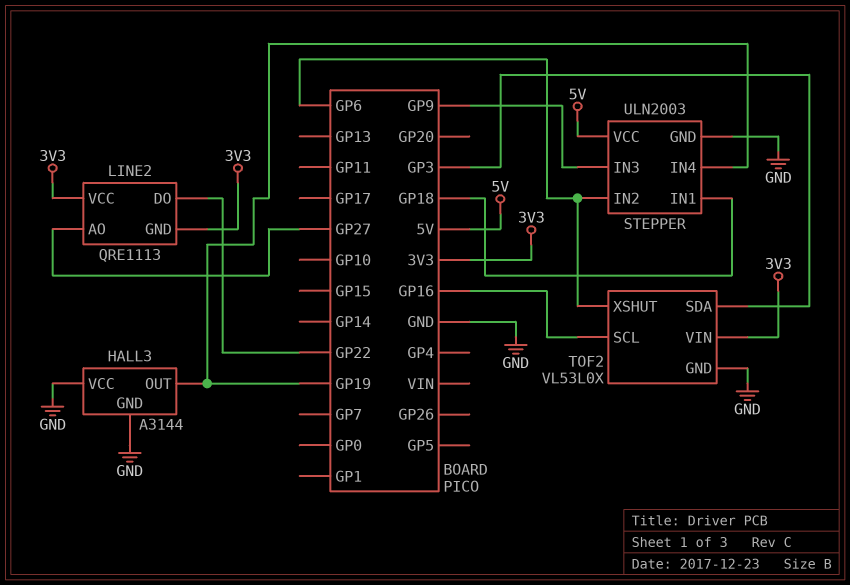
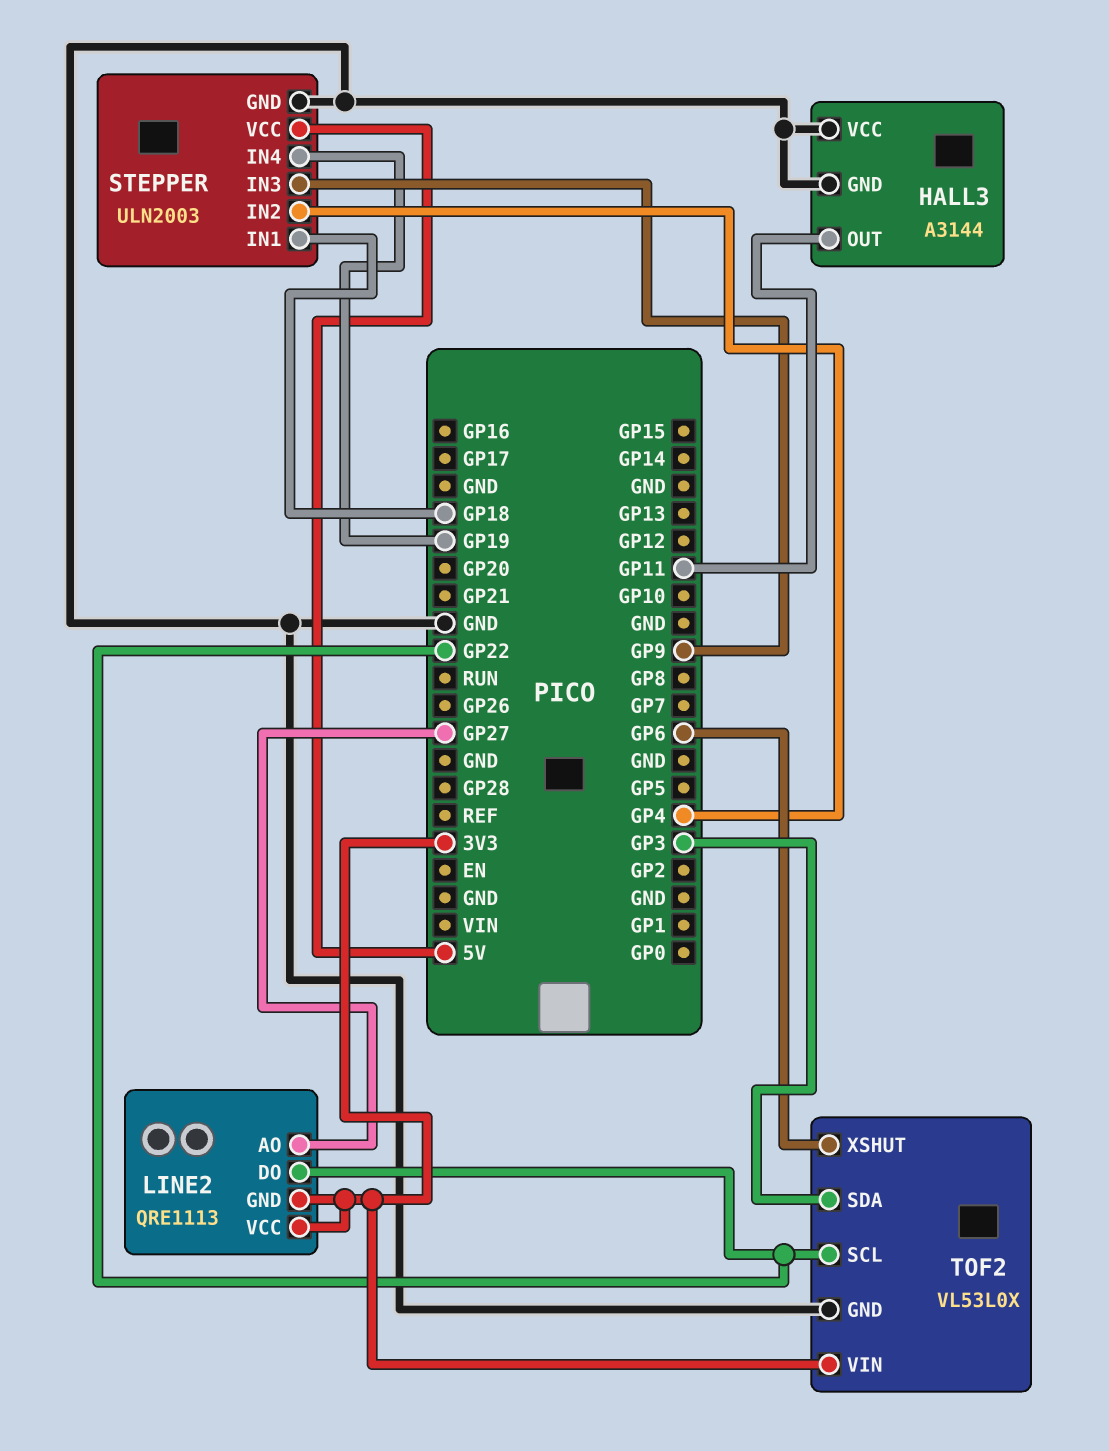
HALL3 pin OUT: GP19 -> GP11
STEPPER pin IN2: GP6 -> GP4
TOF2 pin SCL: GP16 -> GP22

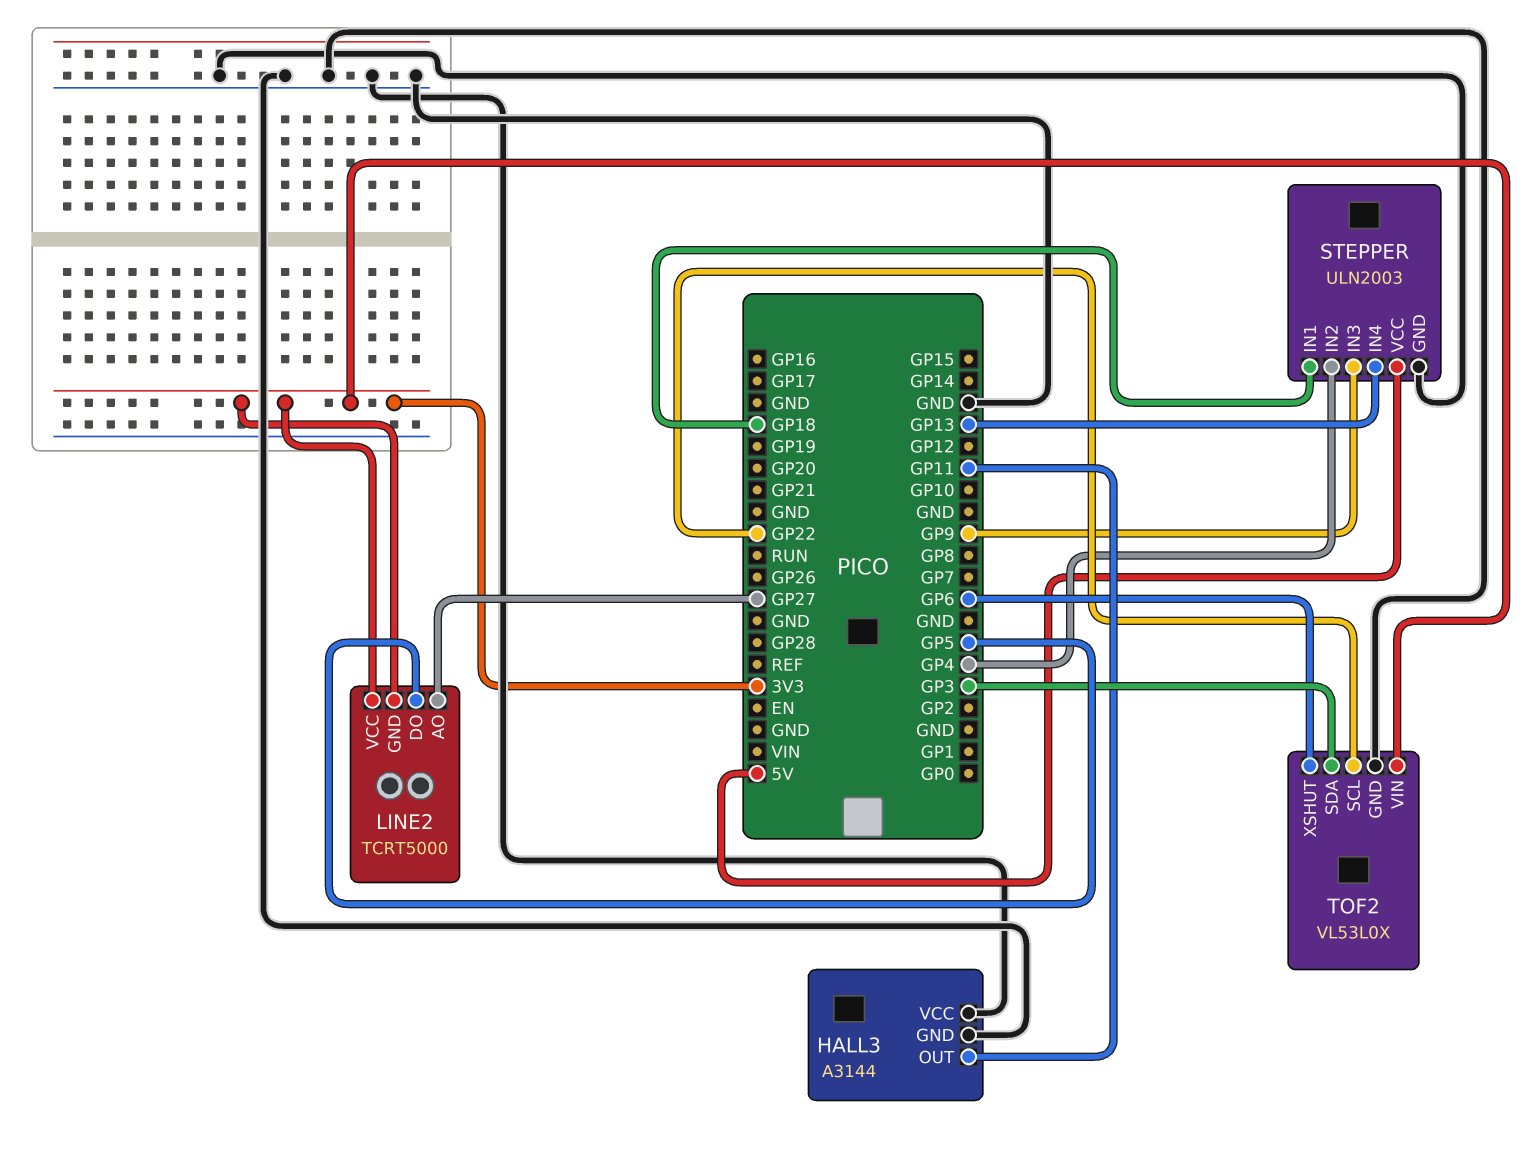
LINE2: QRE1113 -> TCRT5000
LINE2 pin DO: GP22 -> GP5
STEPPER pin IN4: GP19 -> GP13

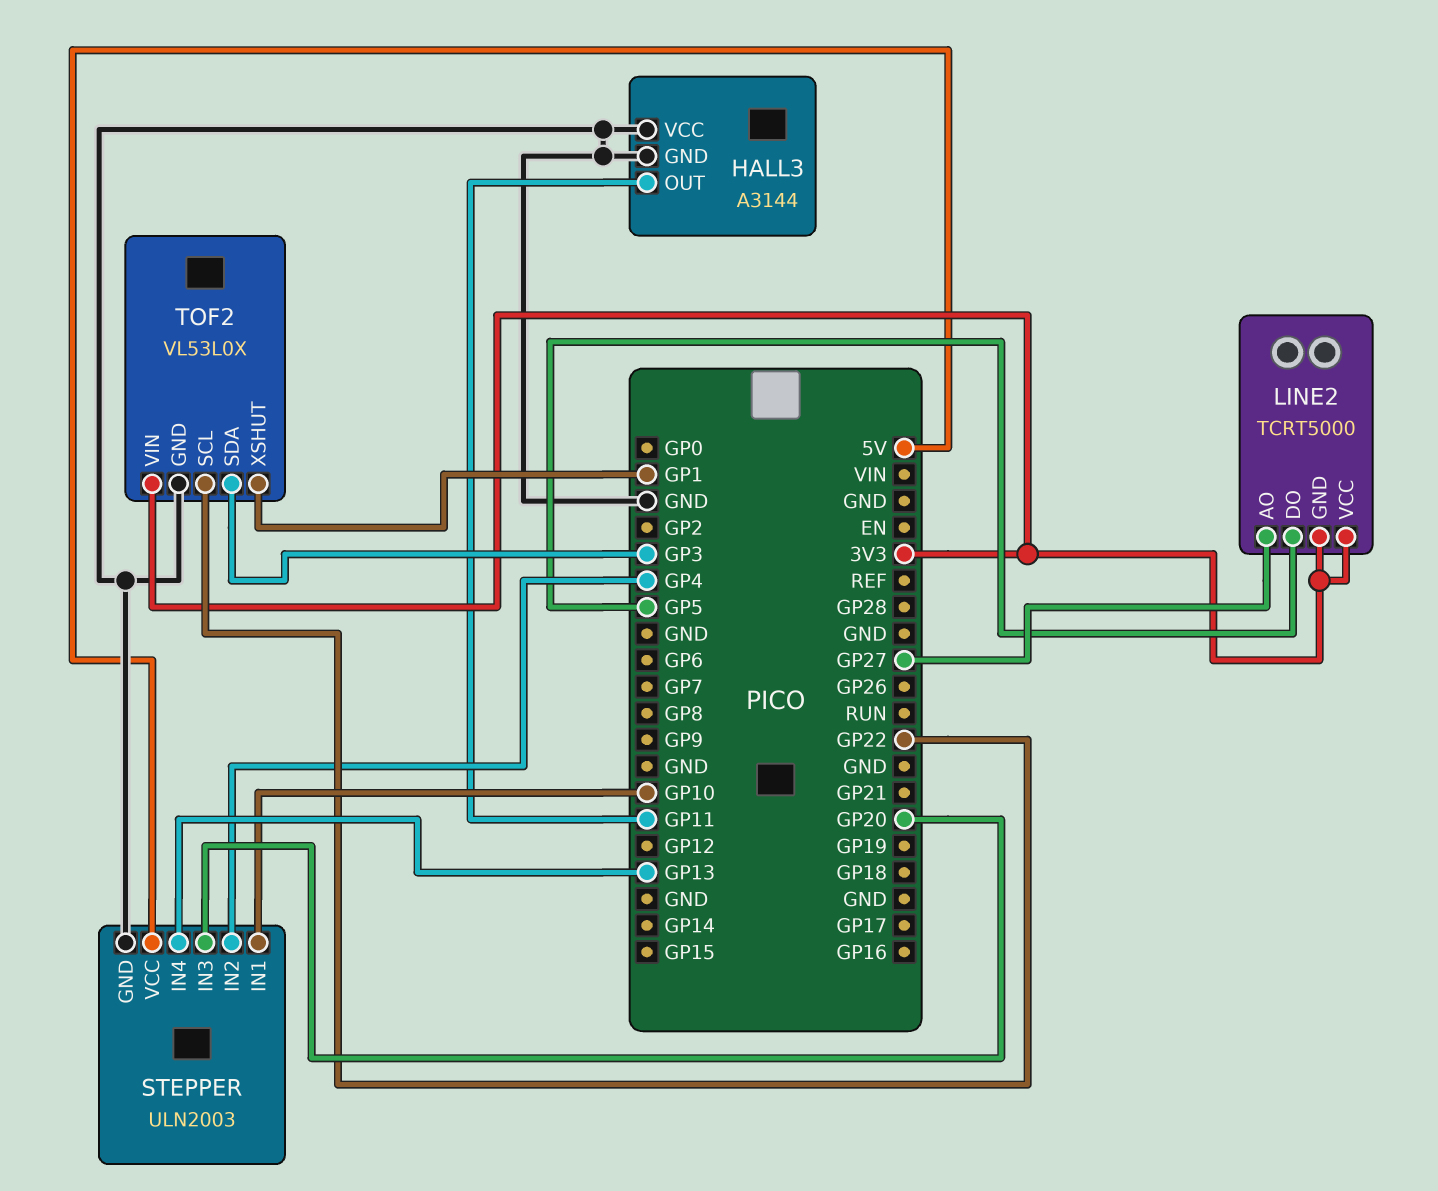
STEPPER pin IN1: GP18 -> GP10
STEPPER pin IN3: GP9 -> GP20
TOF2 pin XSHUT: GP6 -> GP1

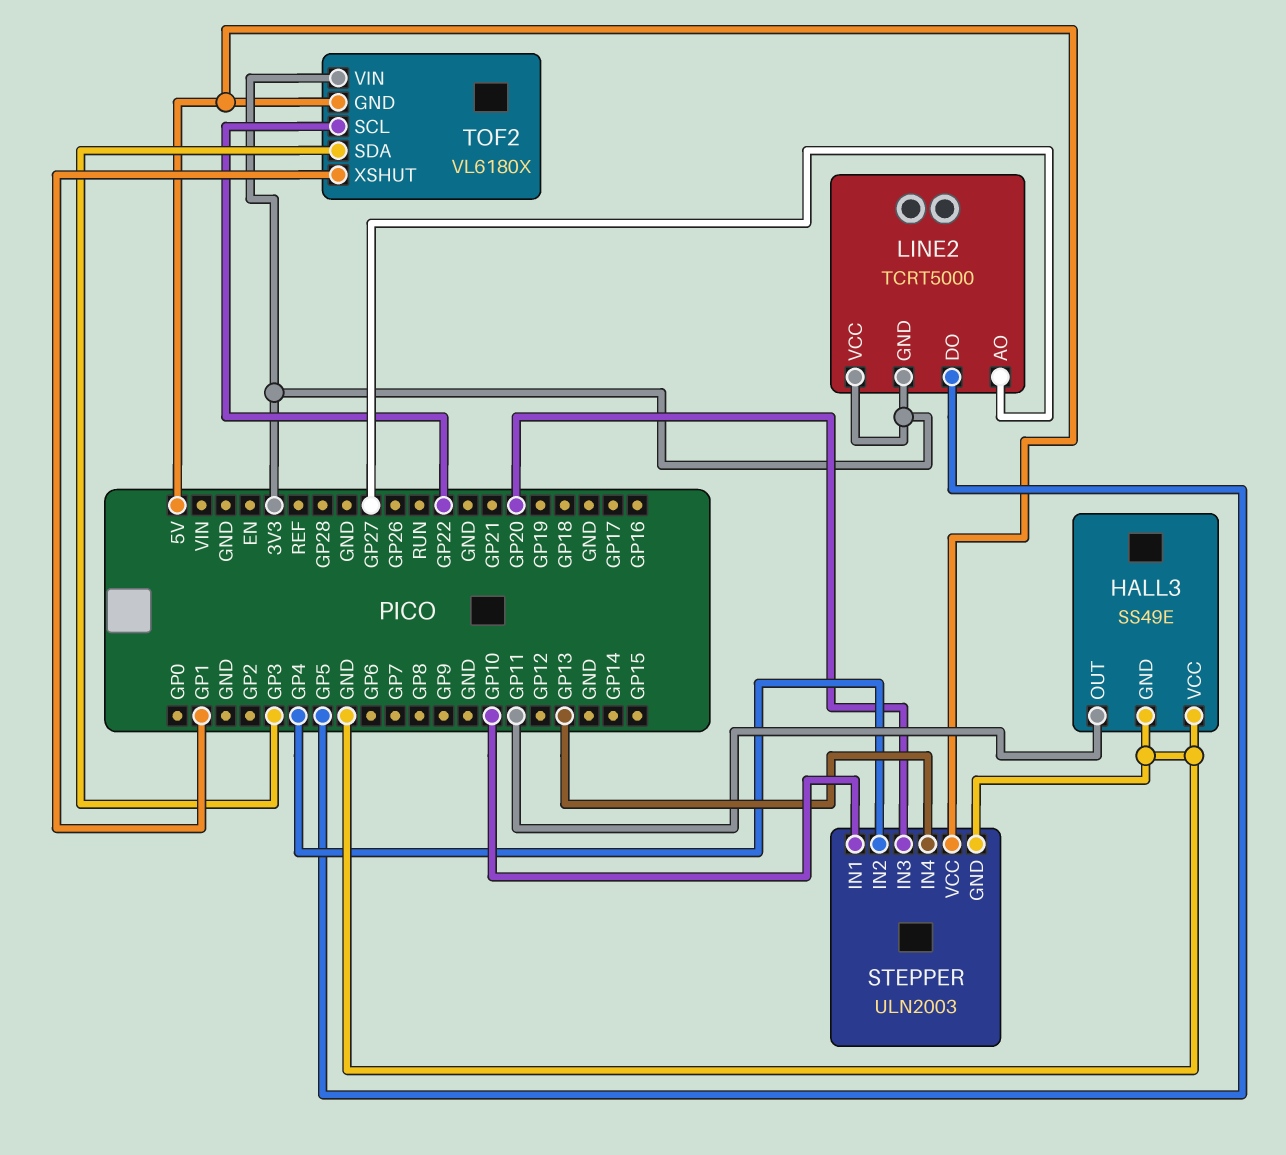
HALL3: A3144 -> SS49E
TOF2: VL53L0X -> VL6180X
TOF2 pin GND: GND -> 5V

